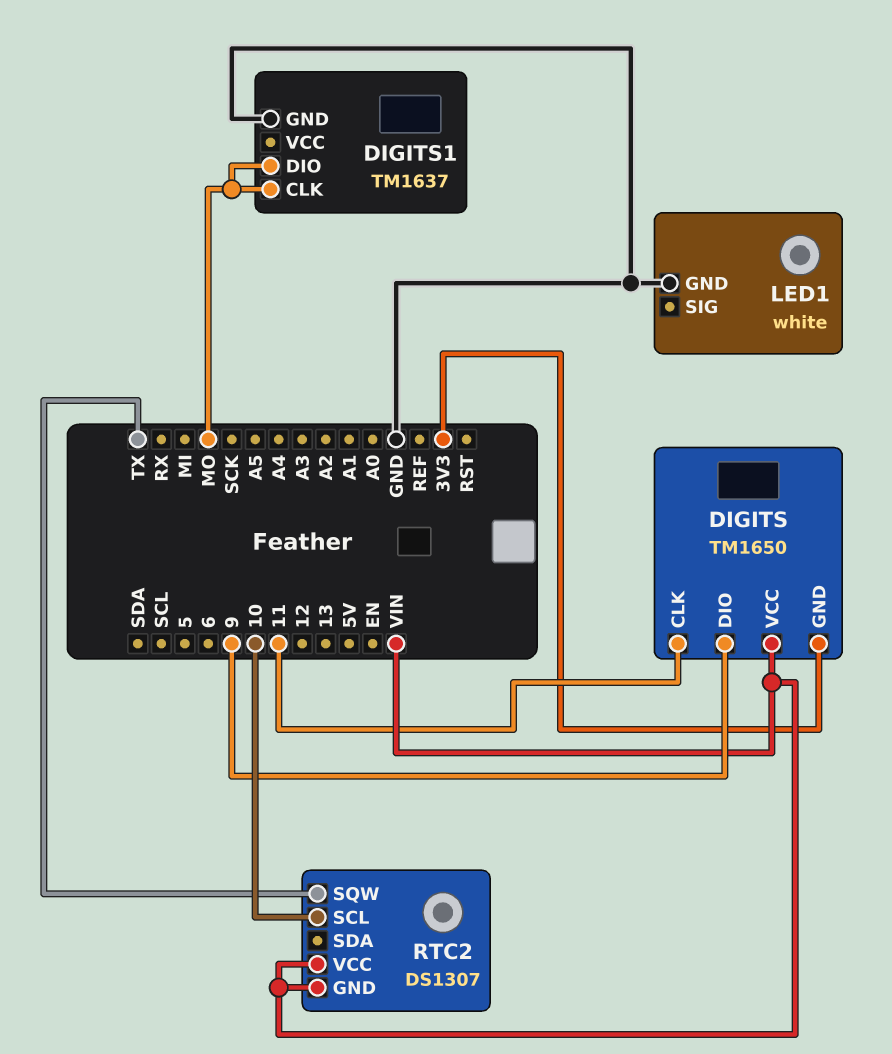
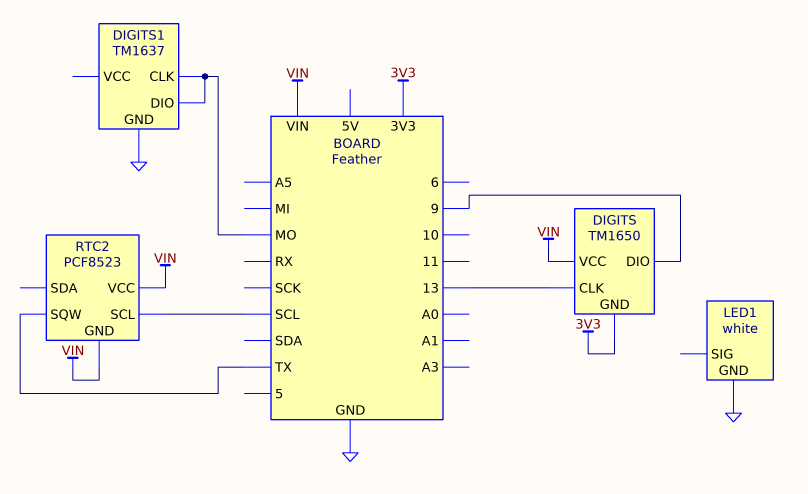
DIGITS pin CLK: 11 -> 13
RTC2: DS1307 -> PCF8523
RTC2 pin SCL: 10 -> SCL

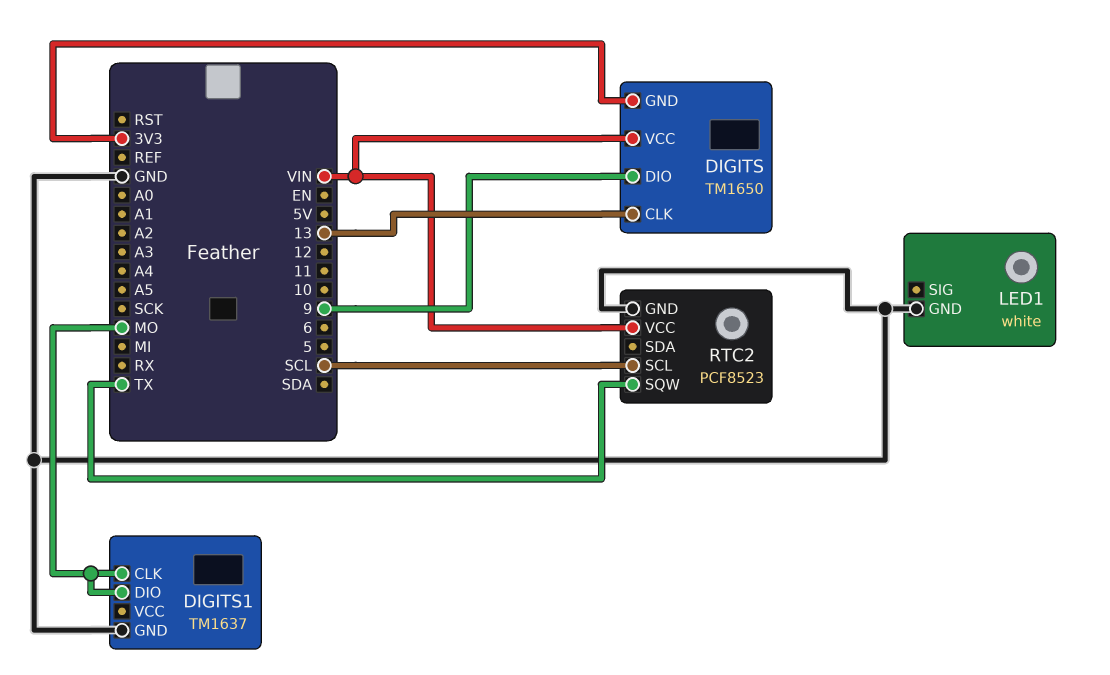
RTC2 pin GND: VIN -> GND

